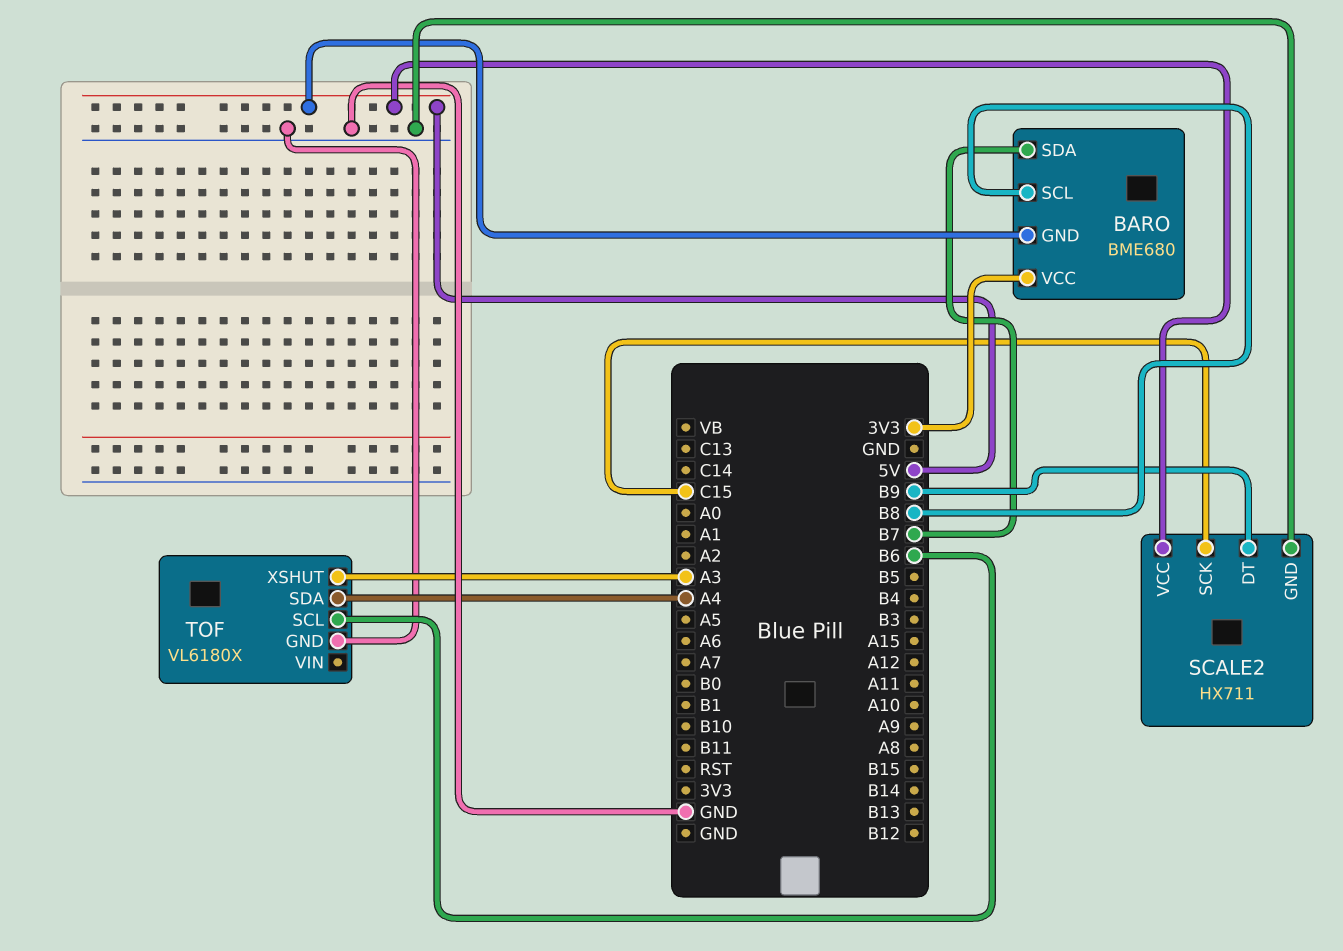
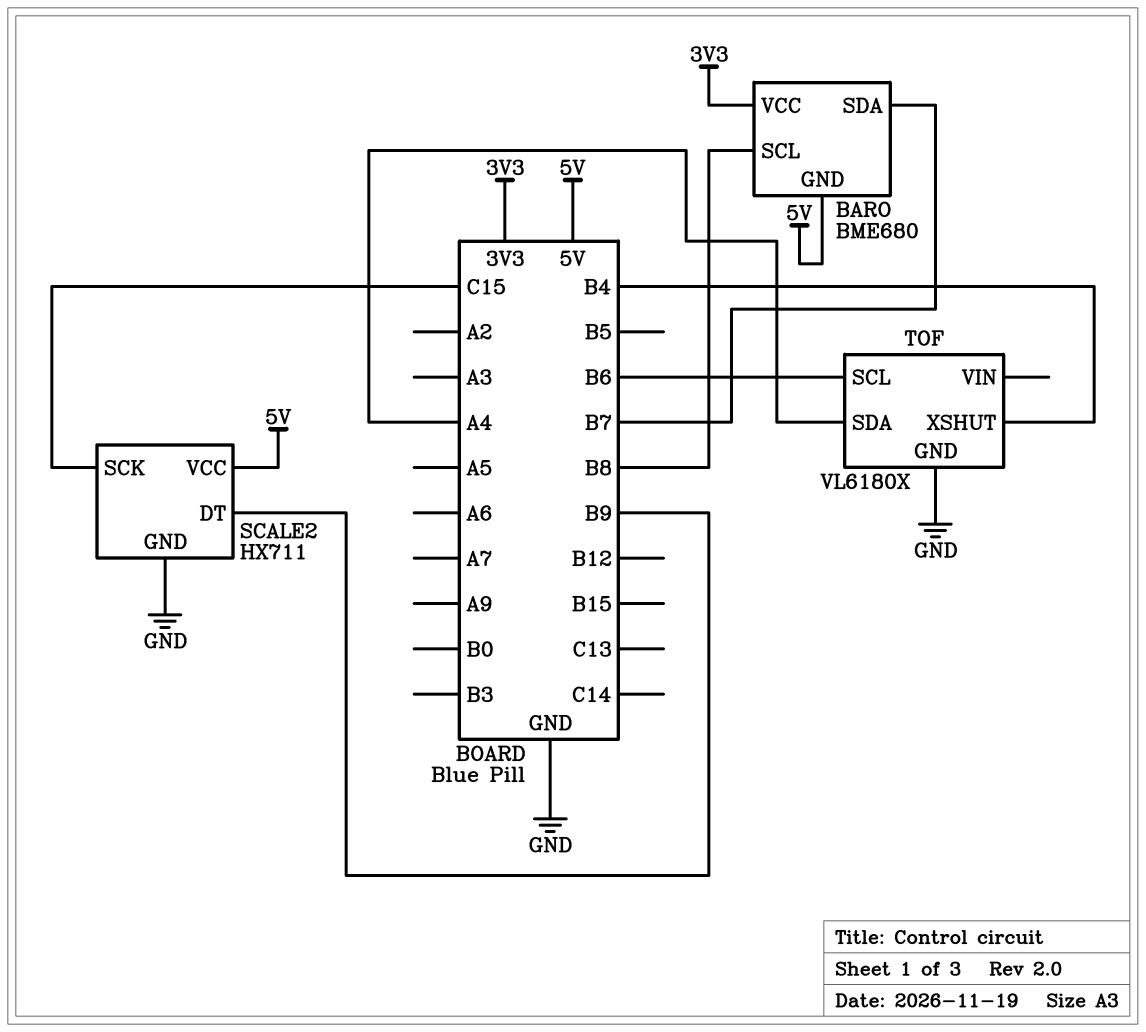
TOF pin XSHUT: A3 -> B4

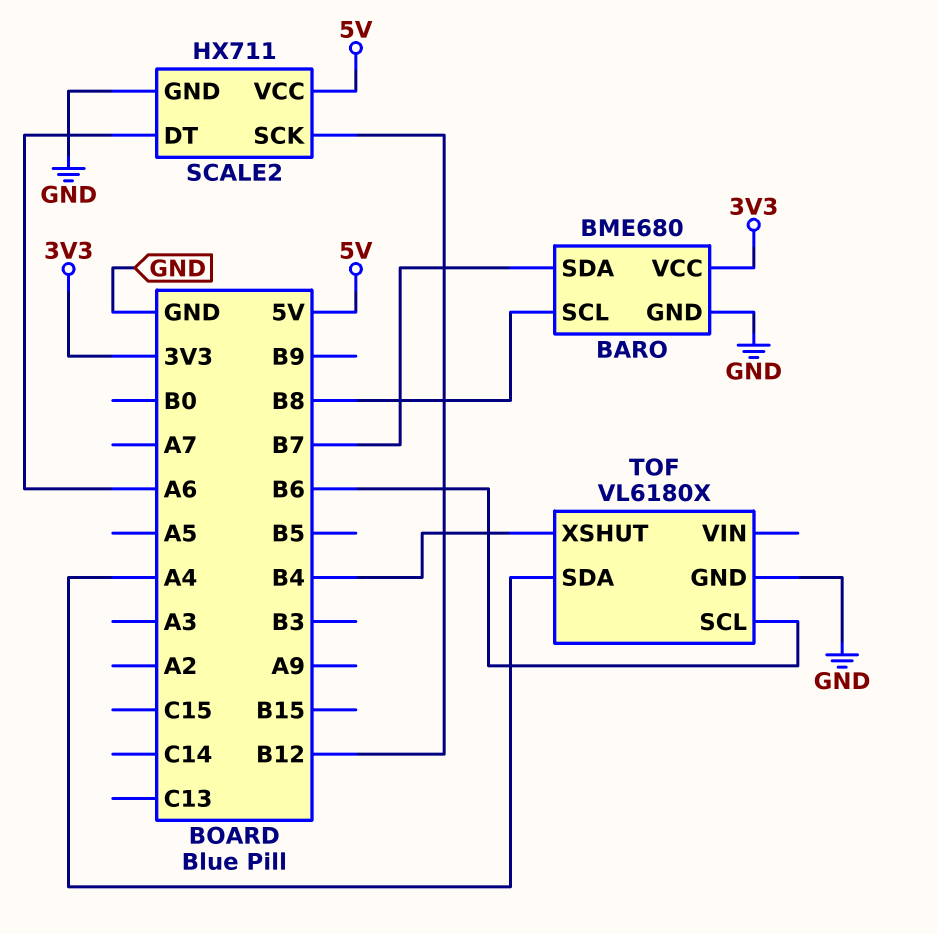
BARO pin GND: 5V -> GND
SCALE2 pin DT: B9 -> A6
SCALE2 pin SCK: C15 -> B12

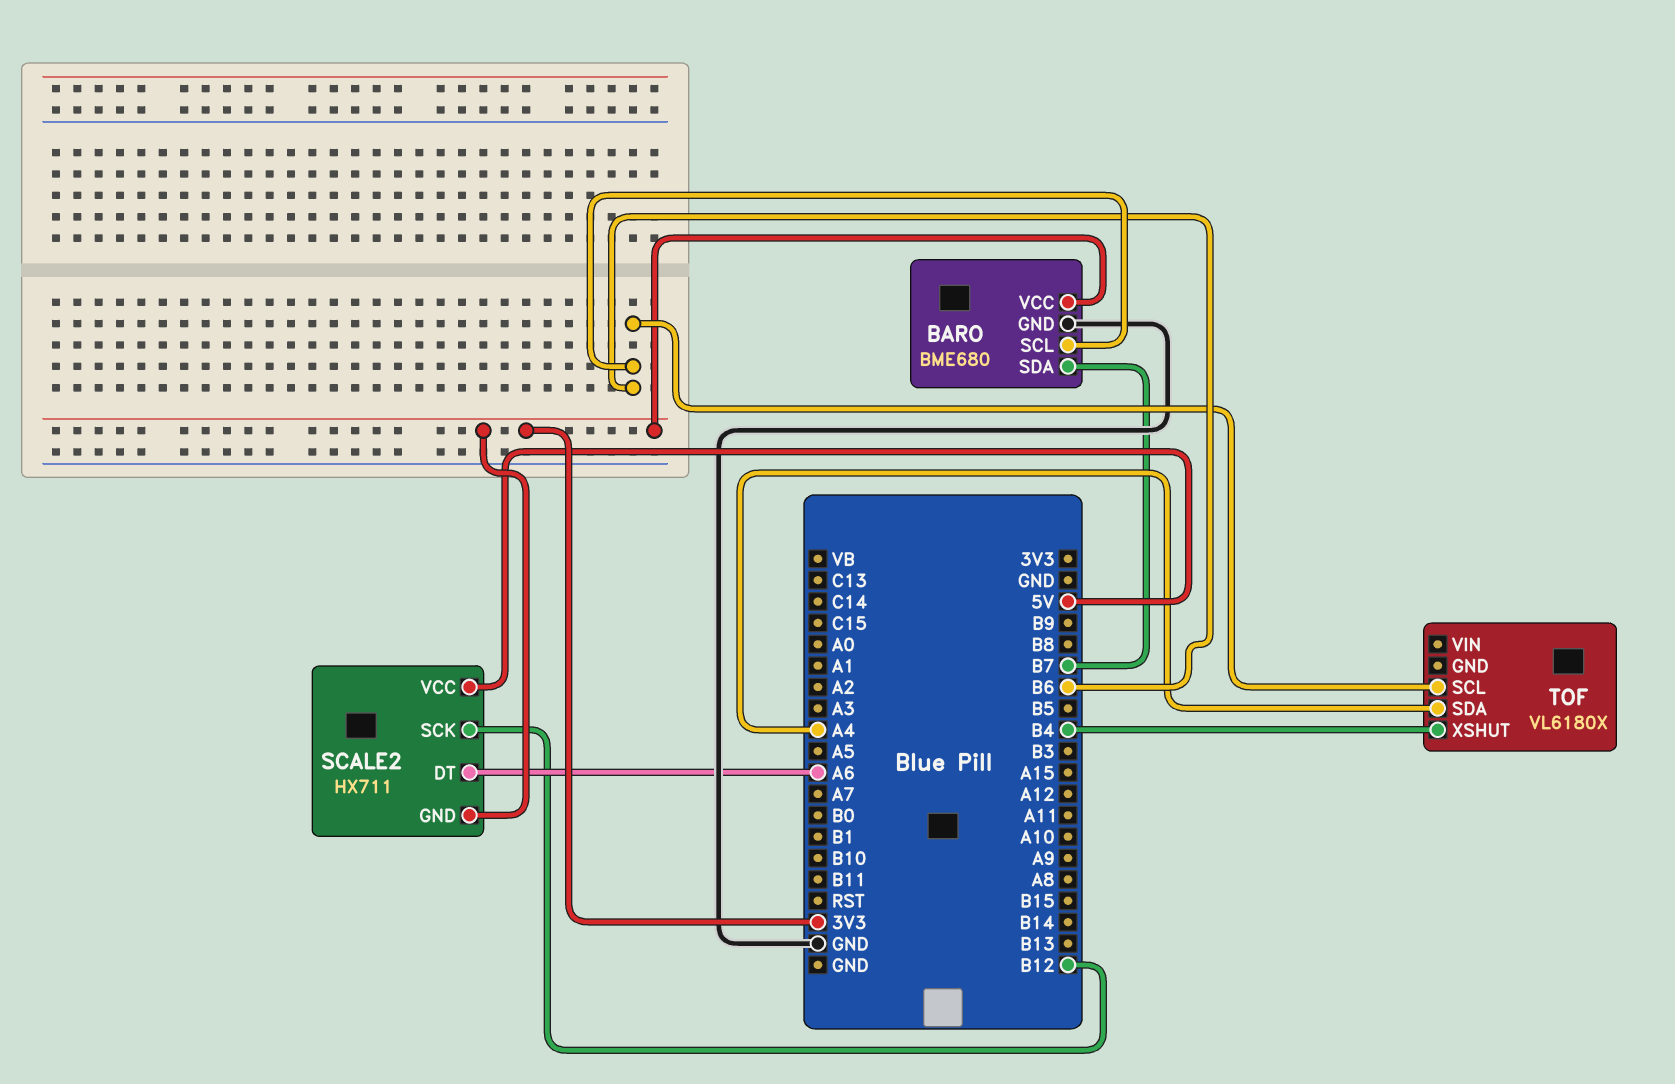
BARO pin SCL: B8 -> B6
SCALE2 pin GND: GND -> 3V3
TOF pin GND: GND -> none

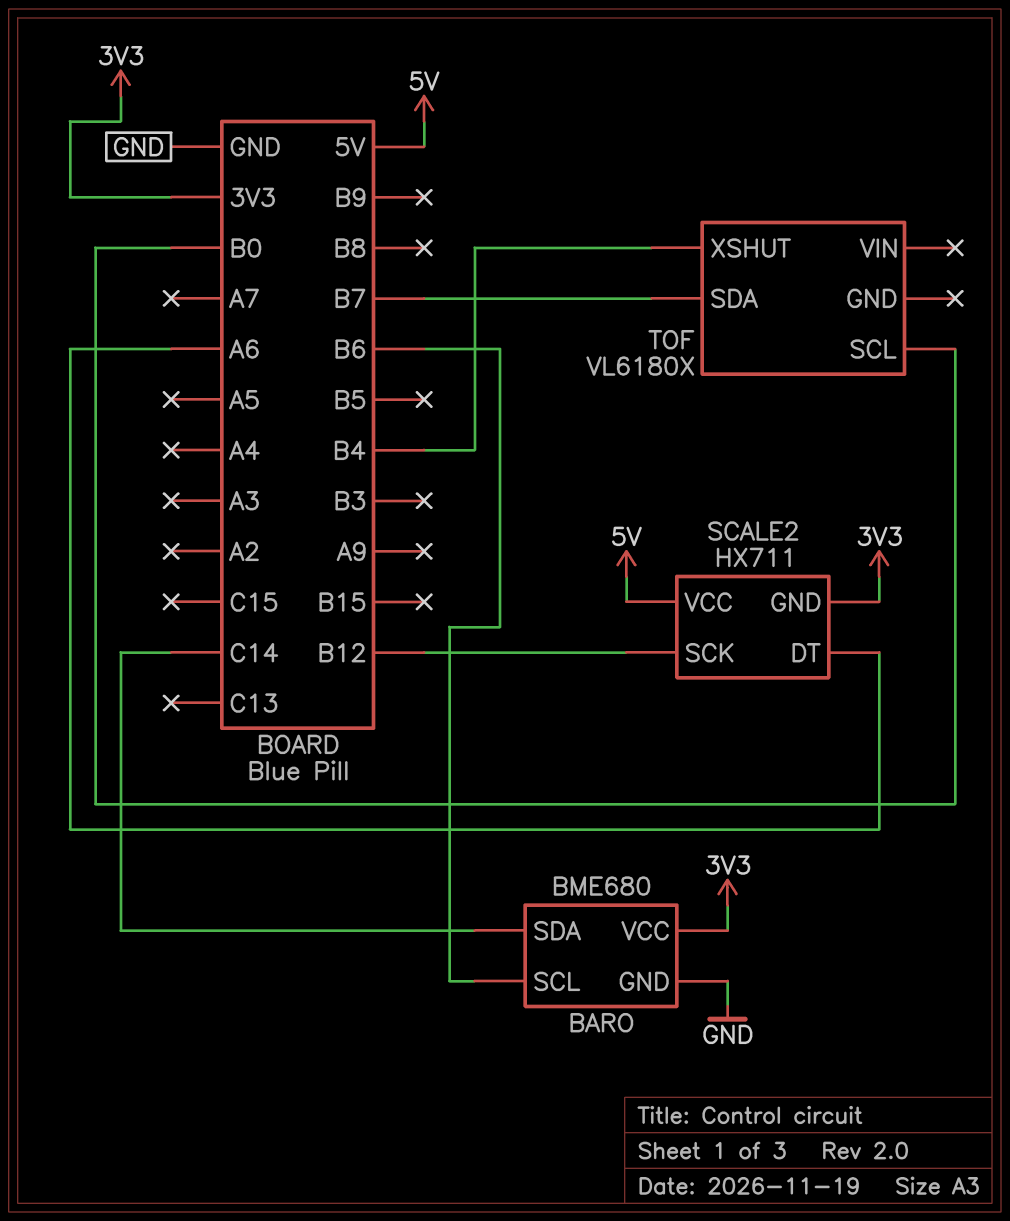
BARO pin SDA: B7 -> C14
TOF pin SCL: B6 -> B0
TOF pin SDA: A4 -> B7

